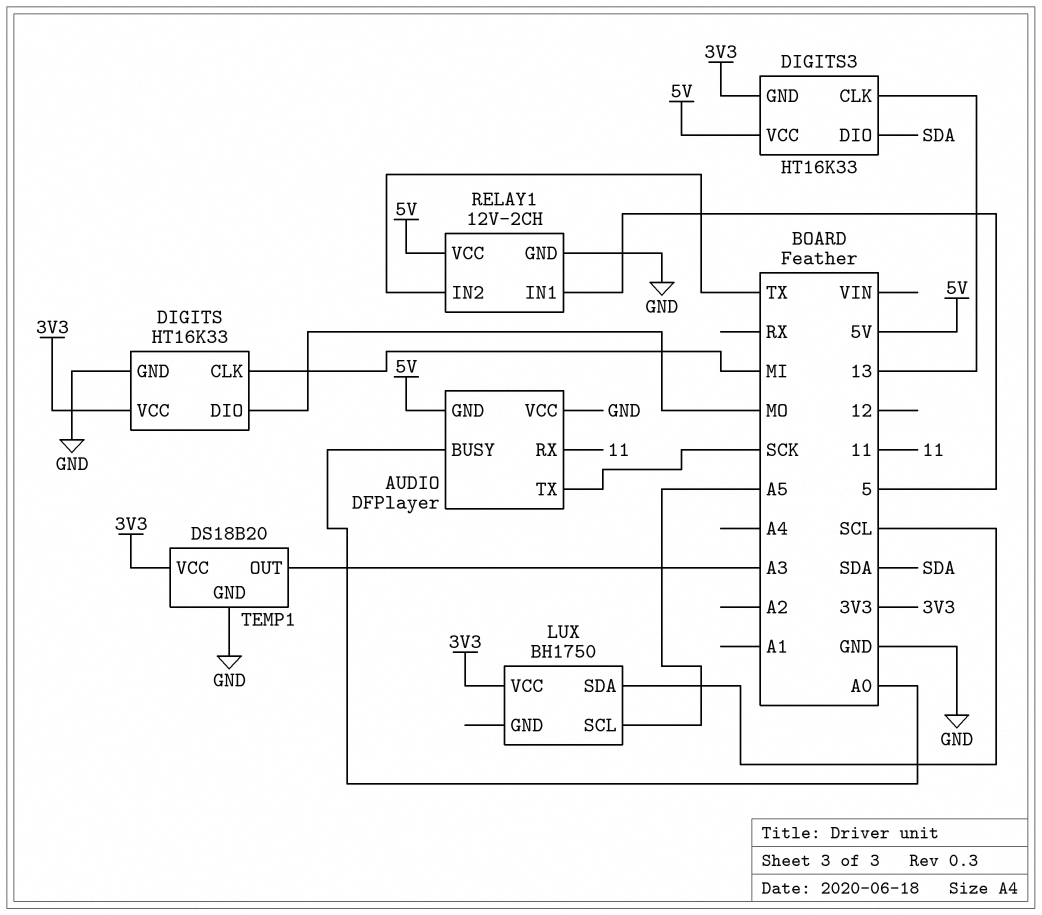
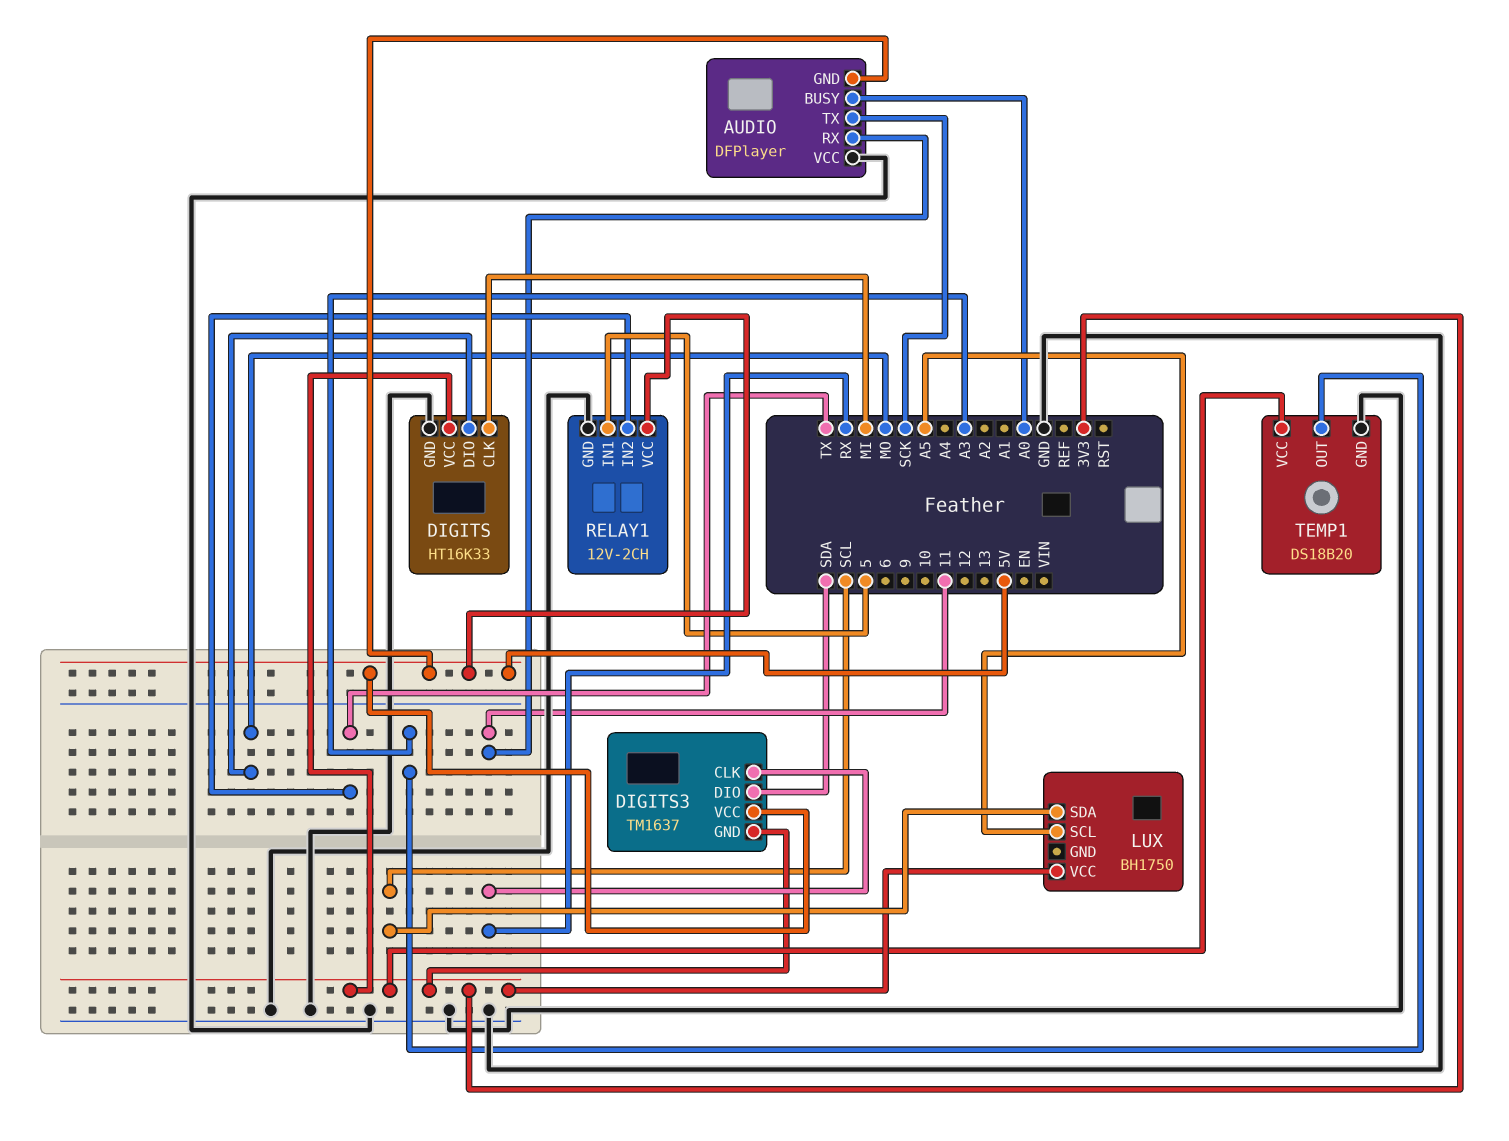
DIGITS3: HT16K33 -> TM1637
DIGITS3 pin CLK: 13 -> RX

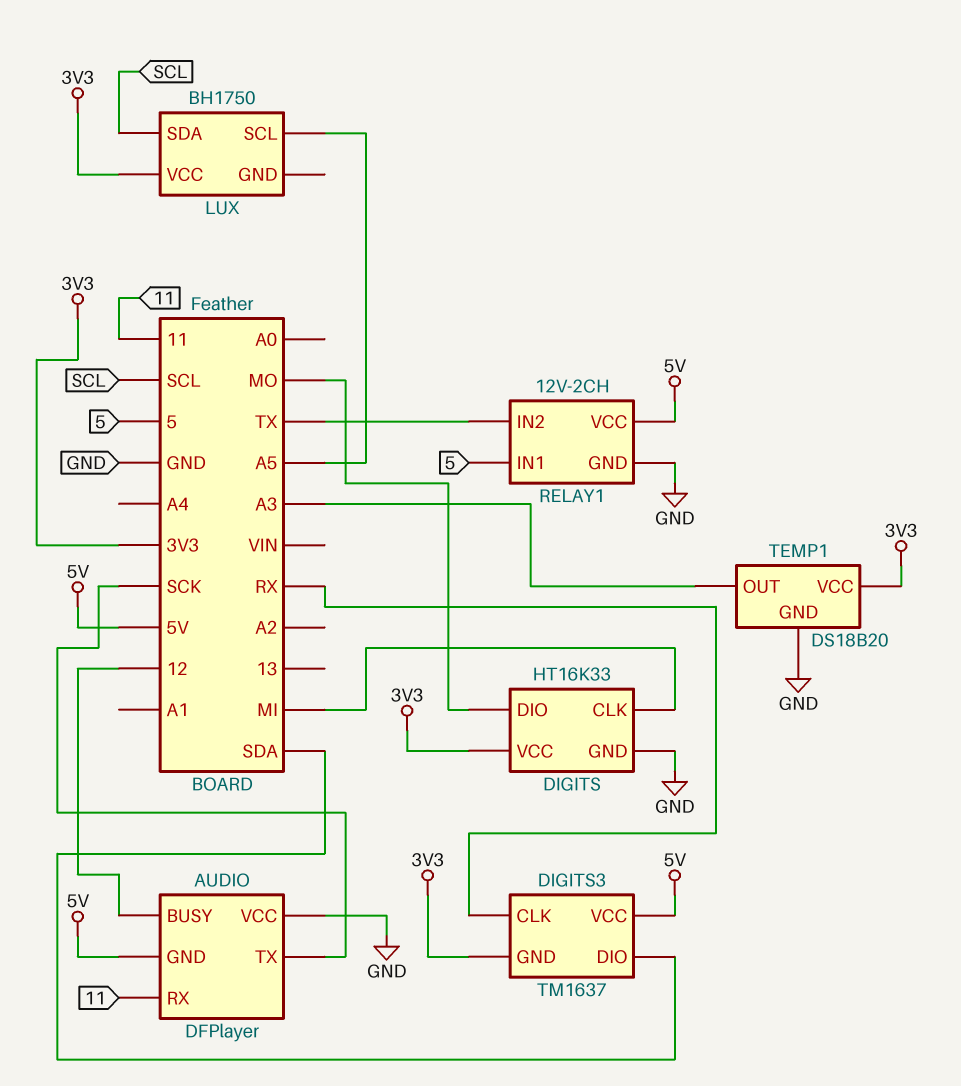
AUDIO pin BUSY: A0 -> 12

